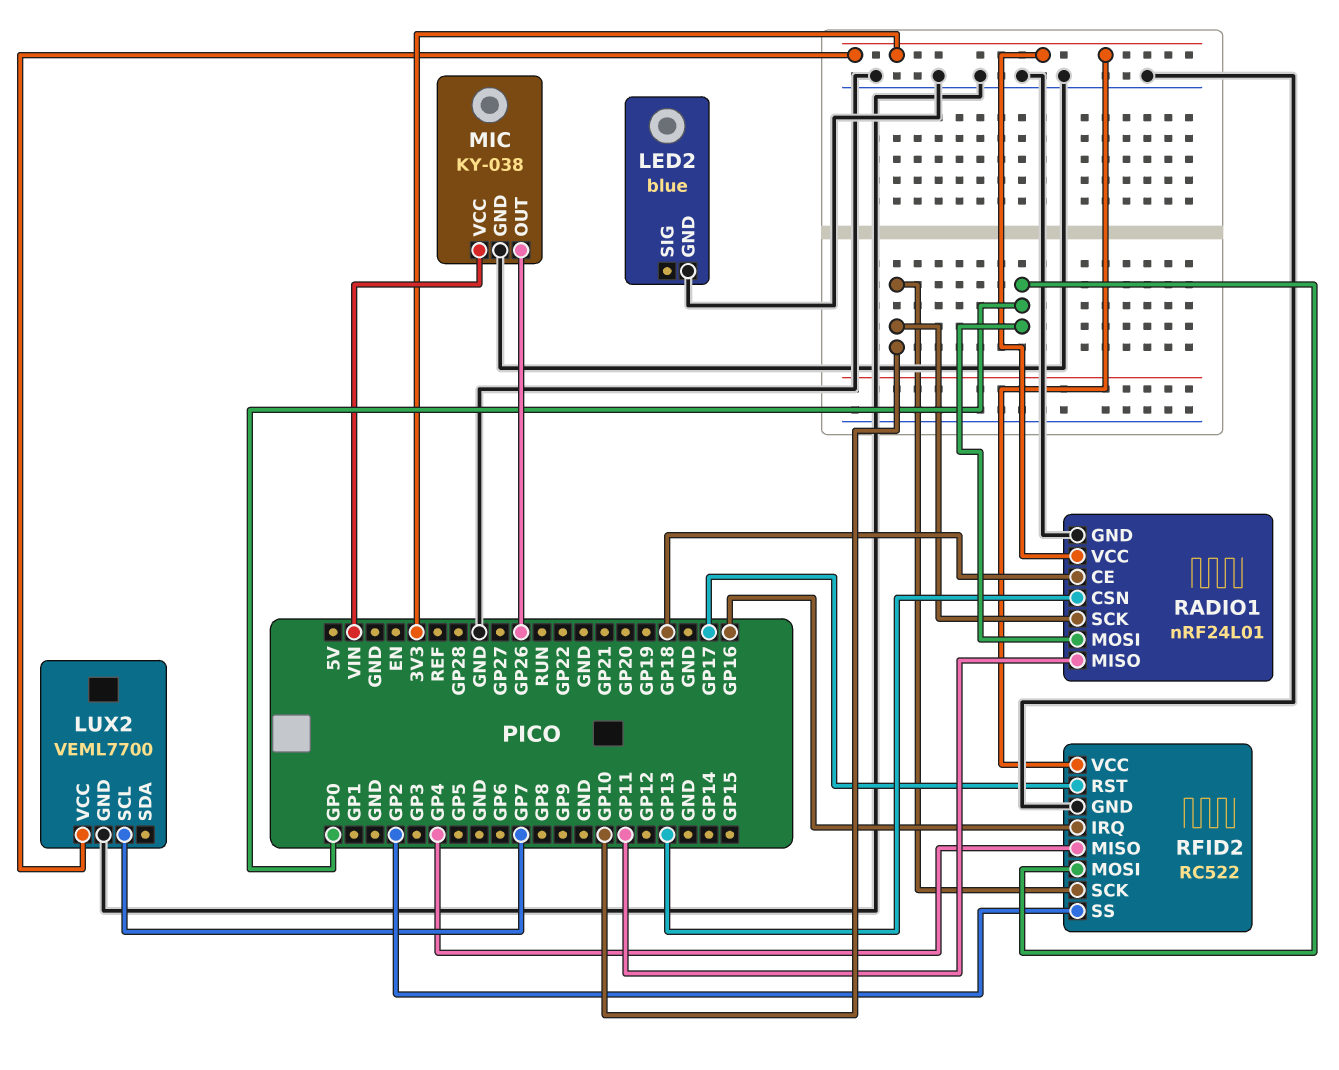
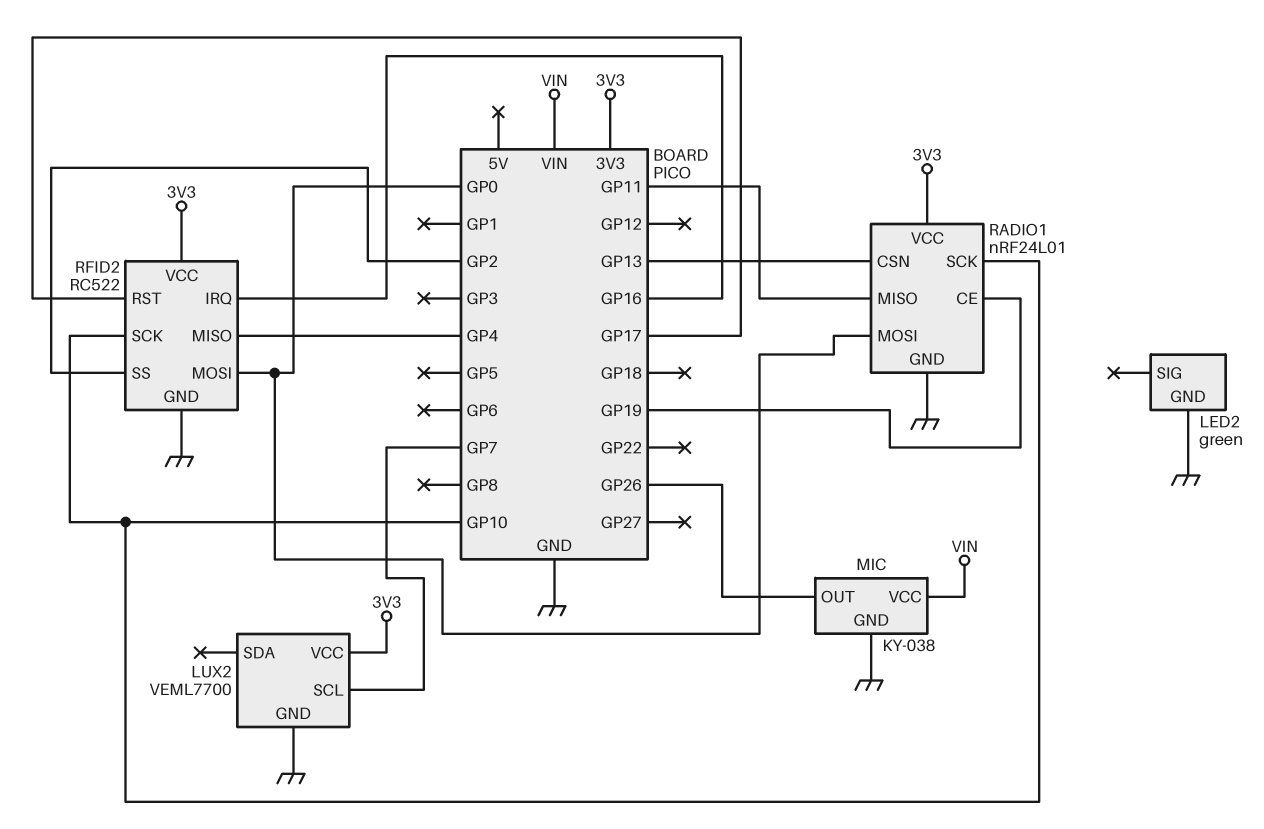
LED2: blue -> green
RADIO1 pin CE: GP18 -> GP19

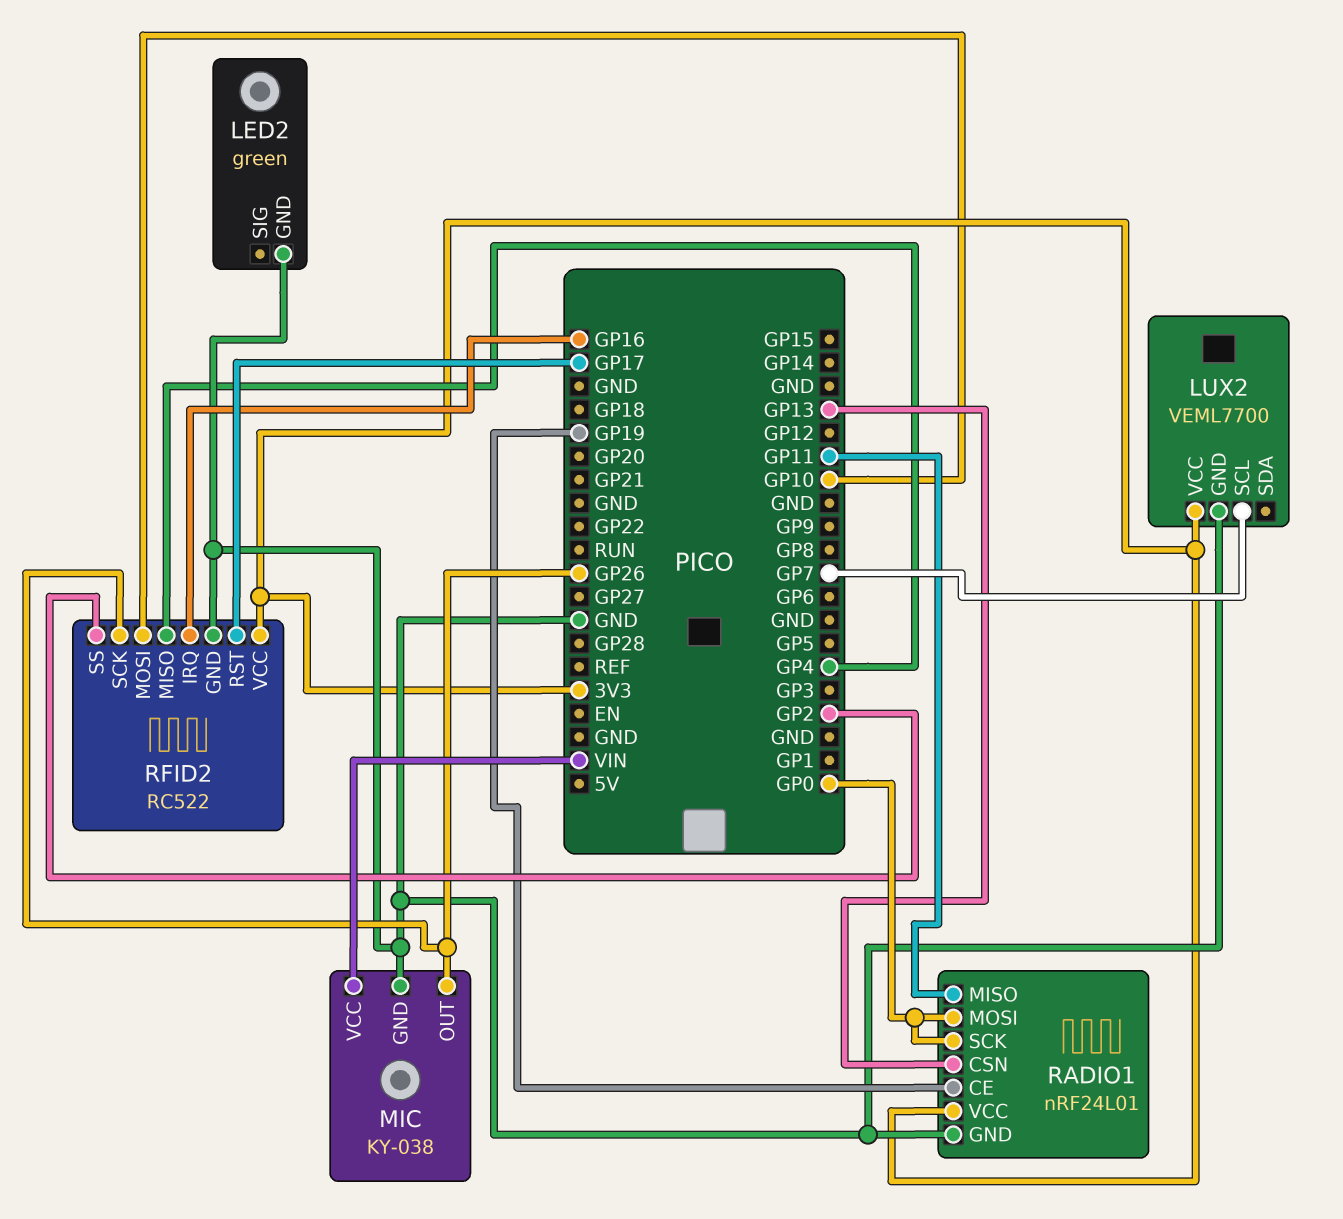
RADIO1 pin SCK: GP10 -> GP0
RFID2 pin MOSI: GP0 -> GP10
RFID2 pin SCK: GP10 -> GP26

